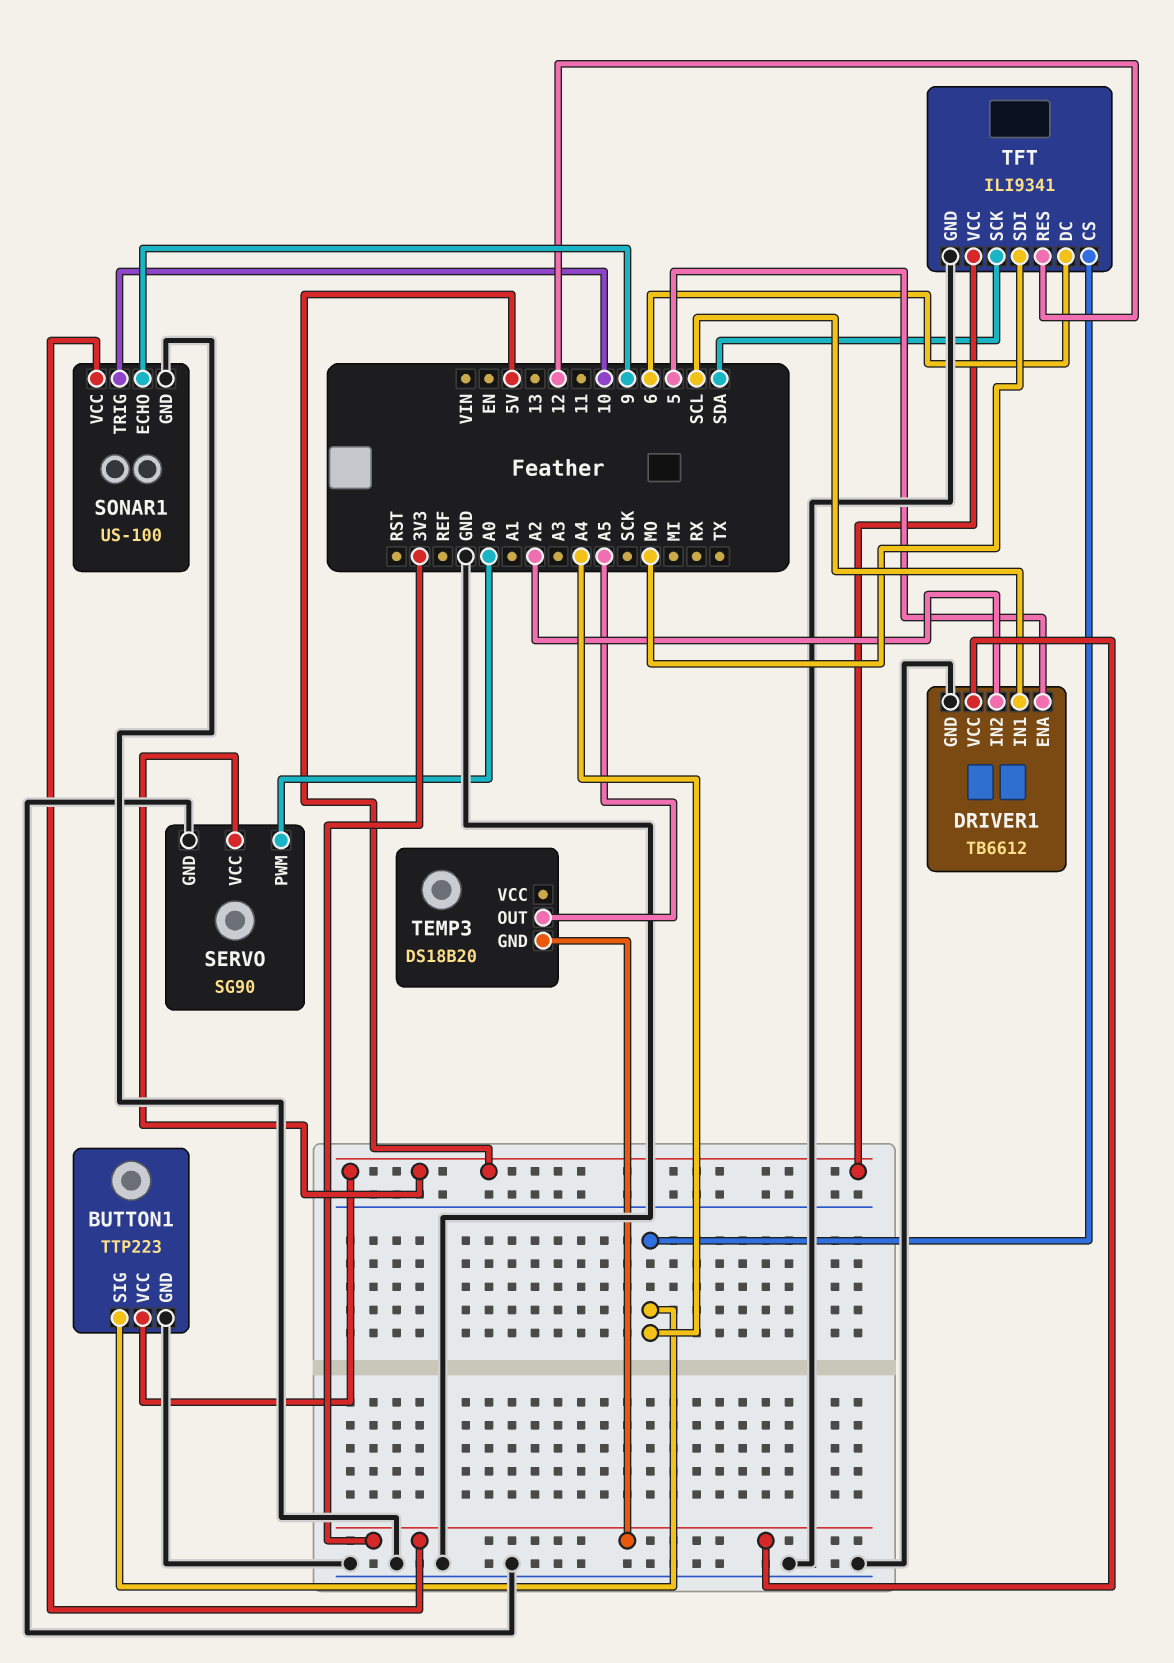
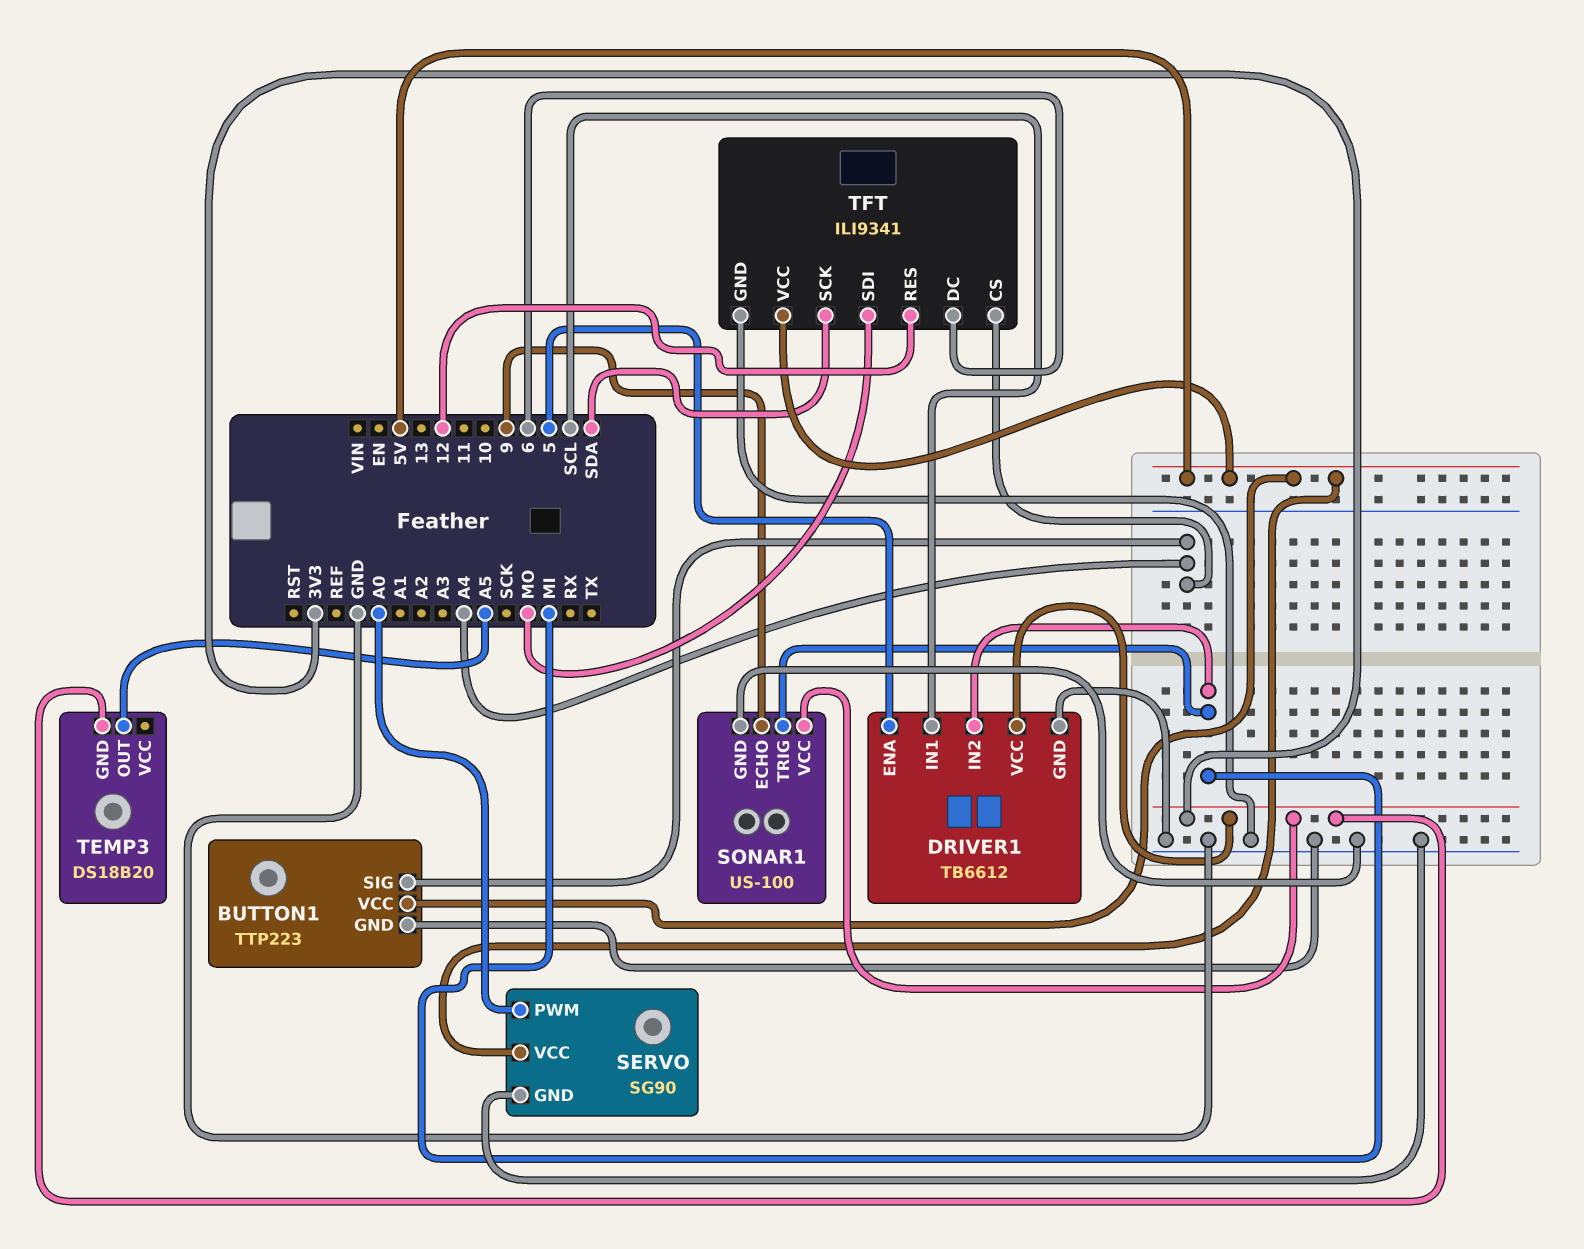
DRIVER1 pin IN2: A2 -> MI
SONAR1 pin TRIG: 10 -> MI

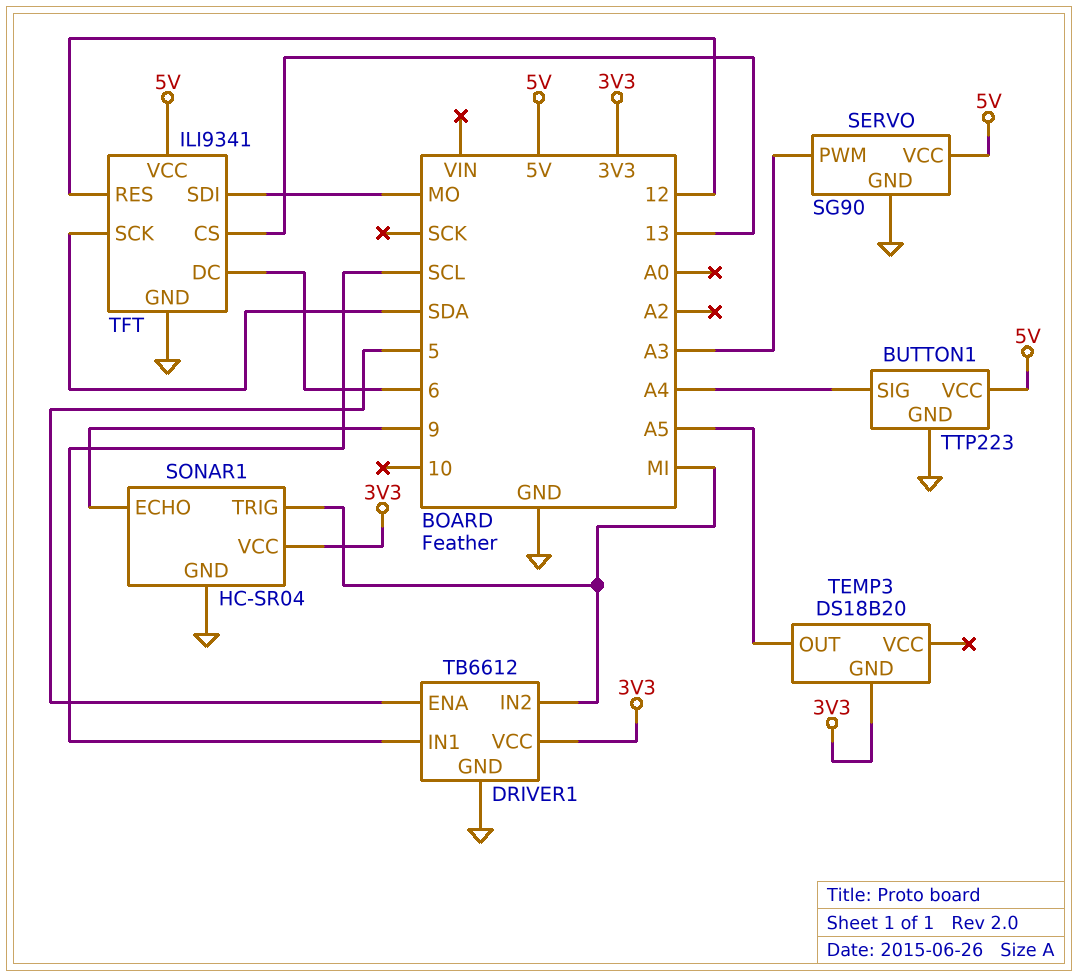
SERVO pin PWM: A0 -> A3
SONAR1: US-100 -> HC-SR04
TFT pin CS: A4 -> 13

